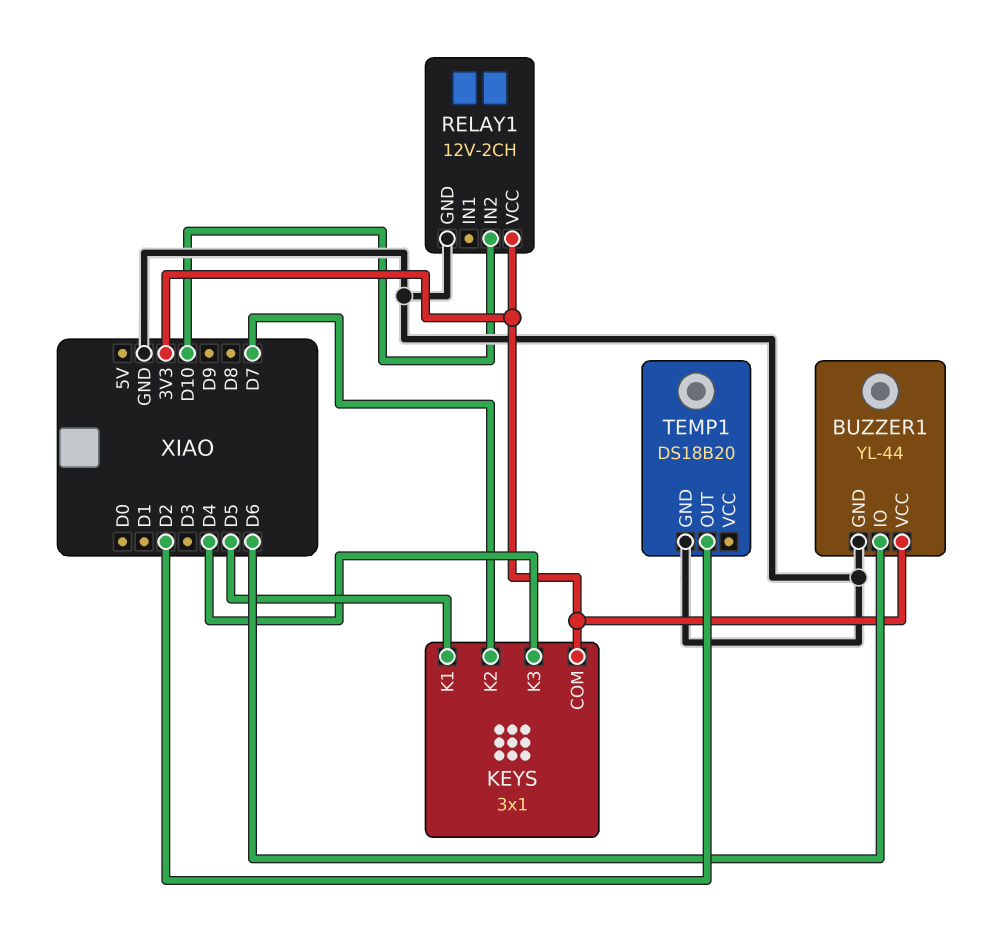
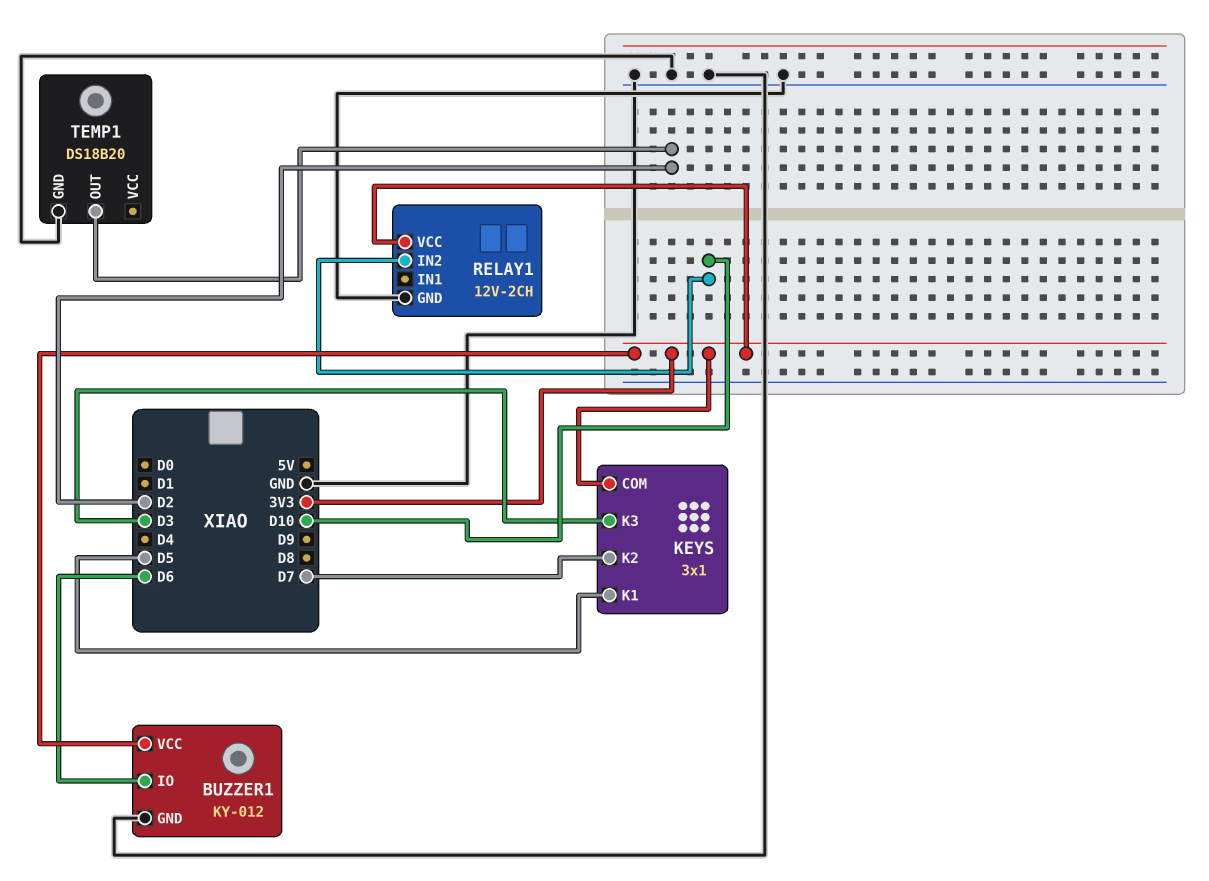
BUZZER1: YL-44 -> KY-012
KEYS pin K3: D4 -> D3

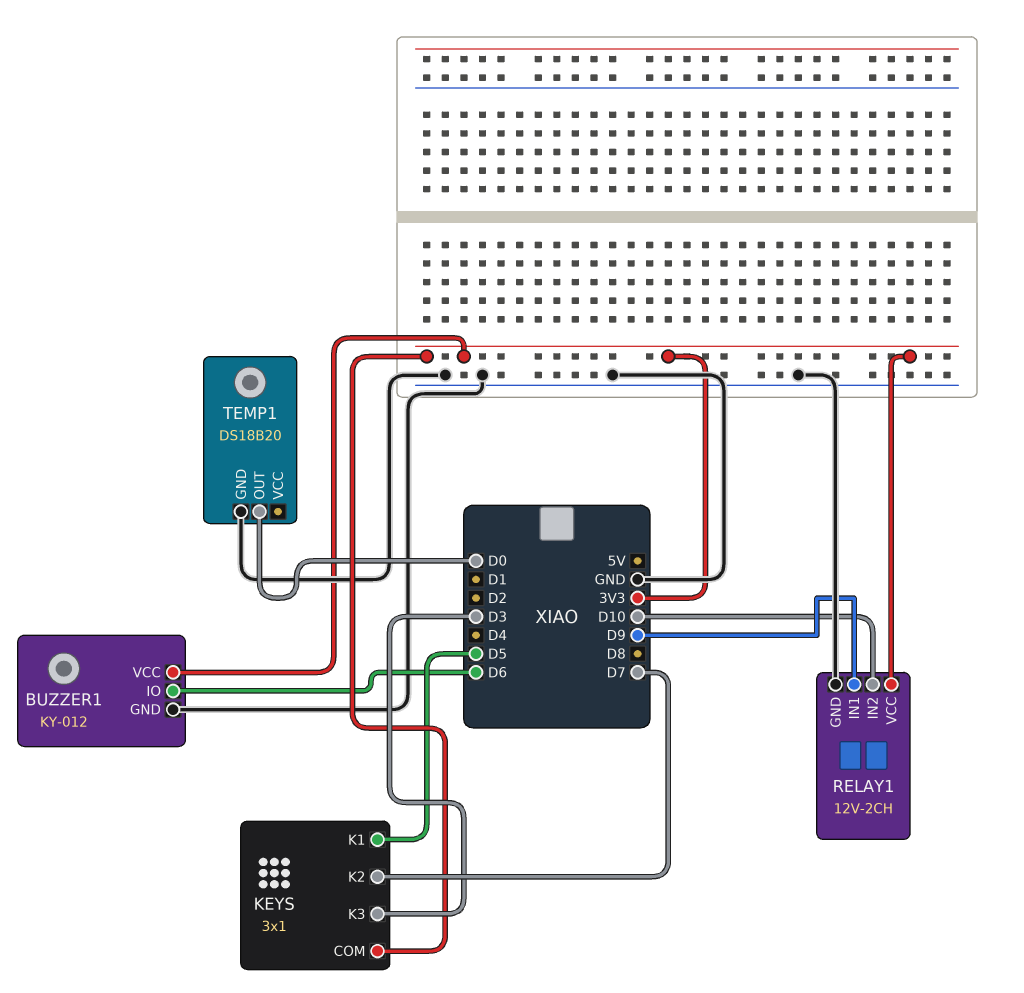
RELAY1 pin IN1: none -> D9
TEMP1 pin OUT: D2 -> D0

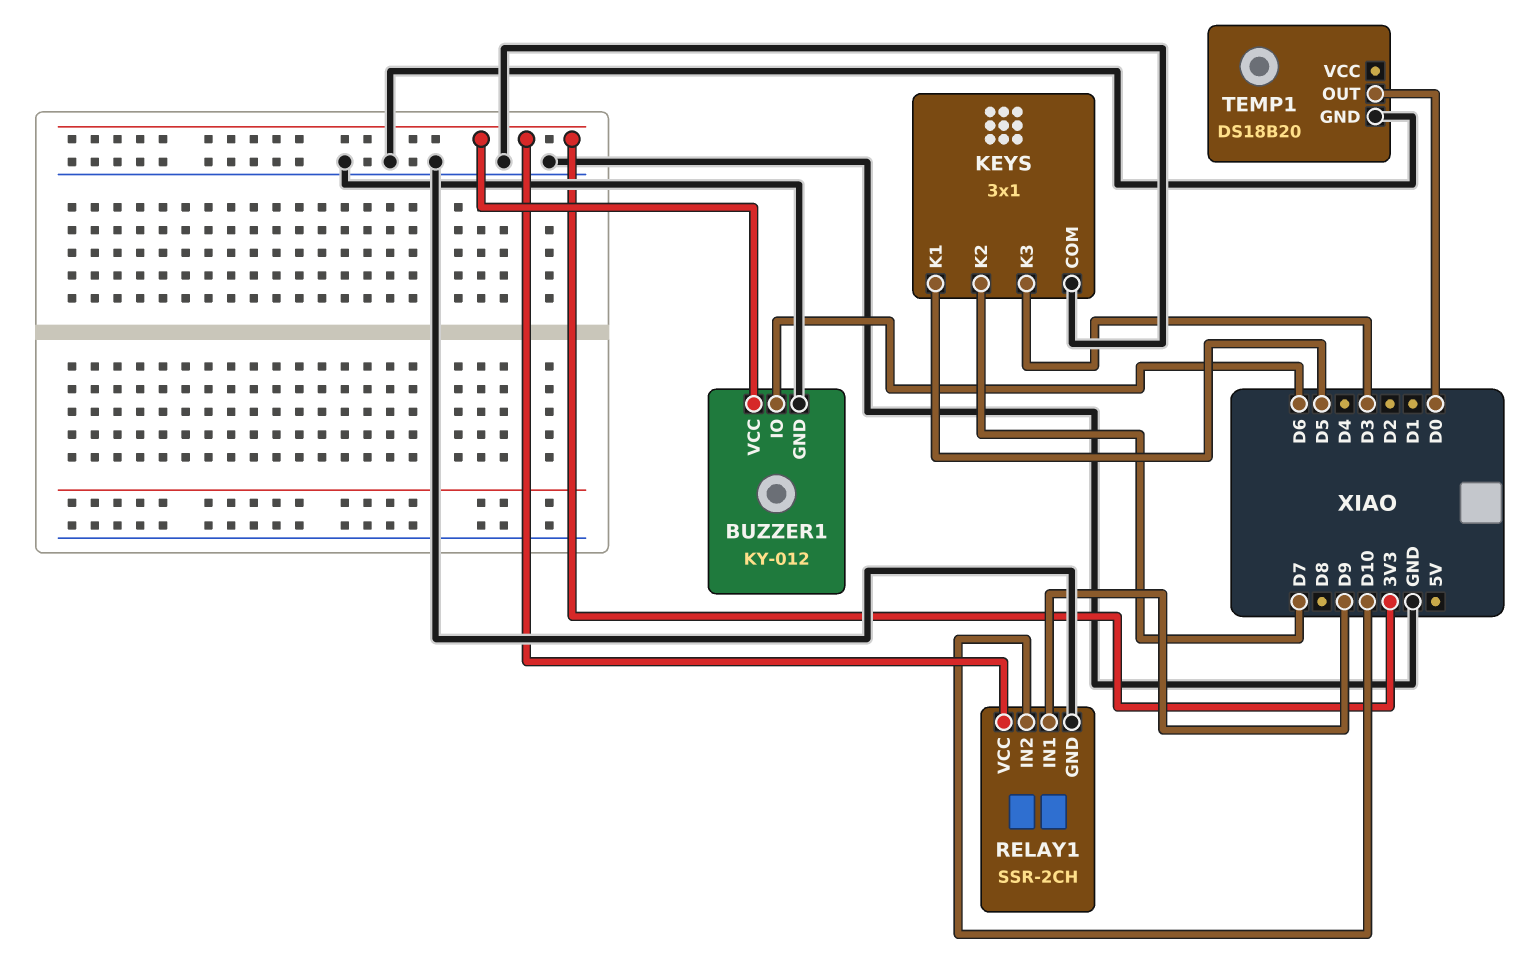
KEYS pin COM: 3V3 -> GND
RELAY1: 12V-2CH -> SSR-2CH

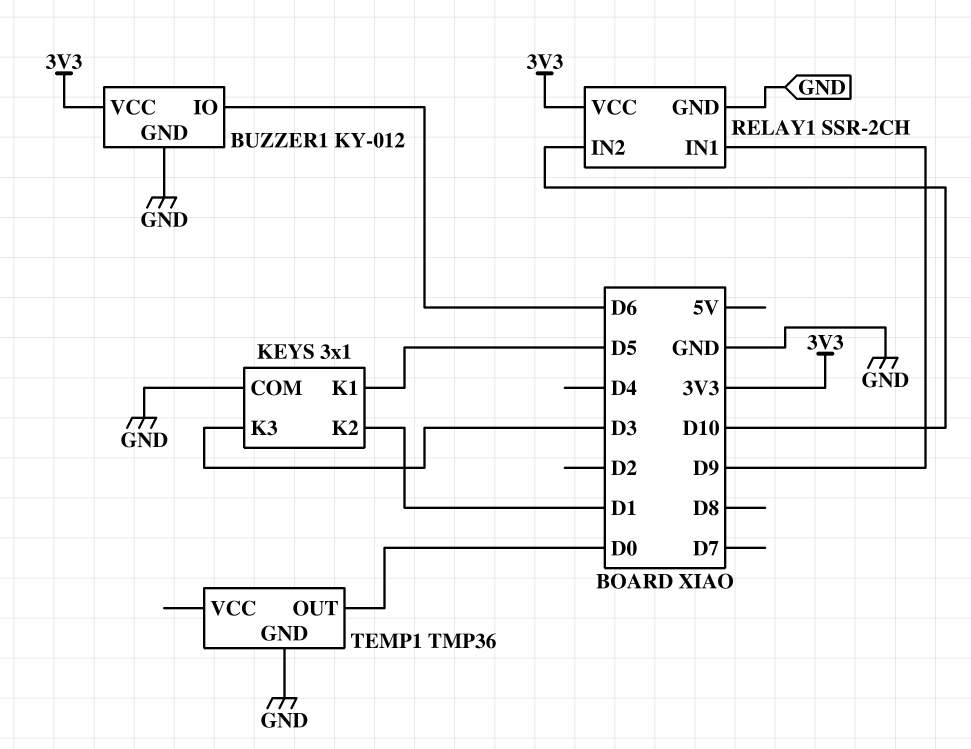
KEYS pin K2: D7 -> D1
TEMP1: DS18B20 -> TMP36

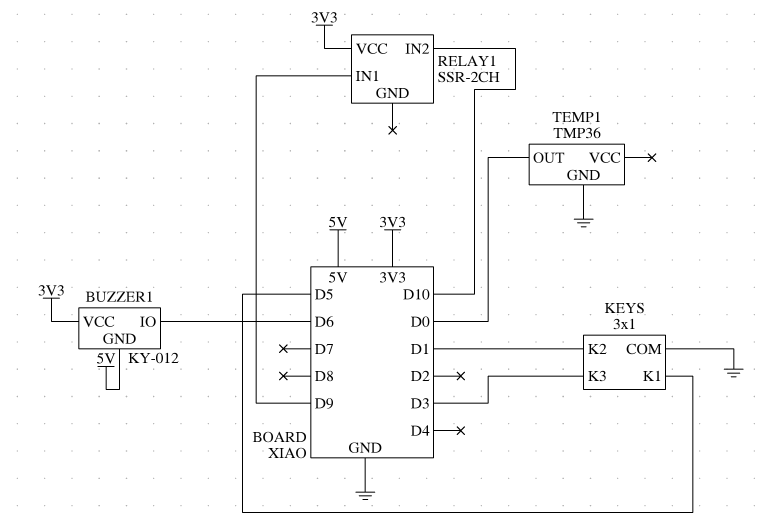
BUZZER1 pin GND: GND -> 5V
RELAY1 pin GND: GND -> none

